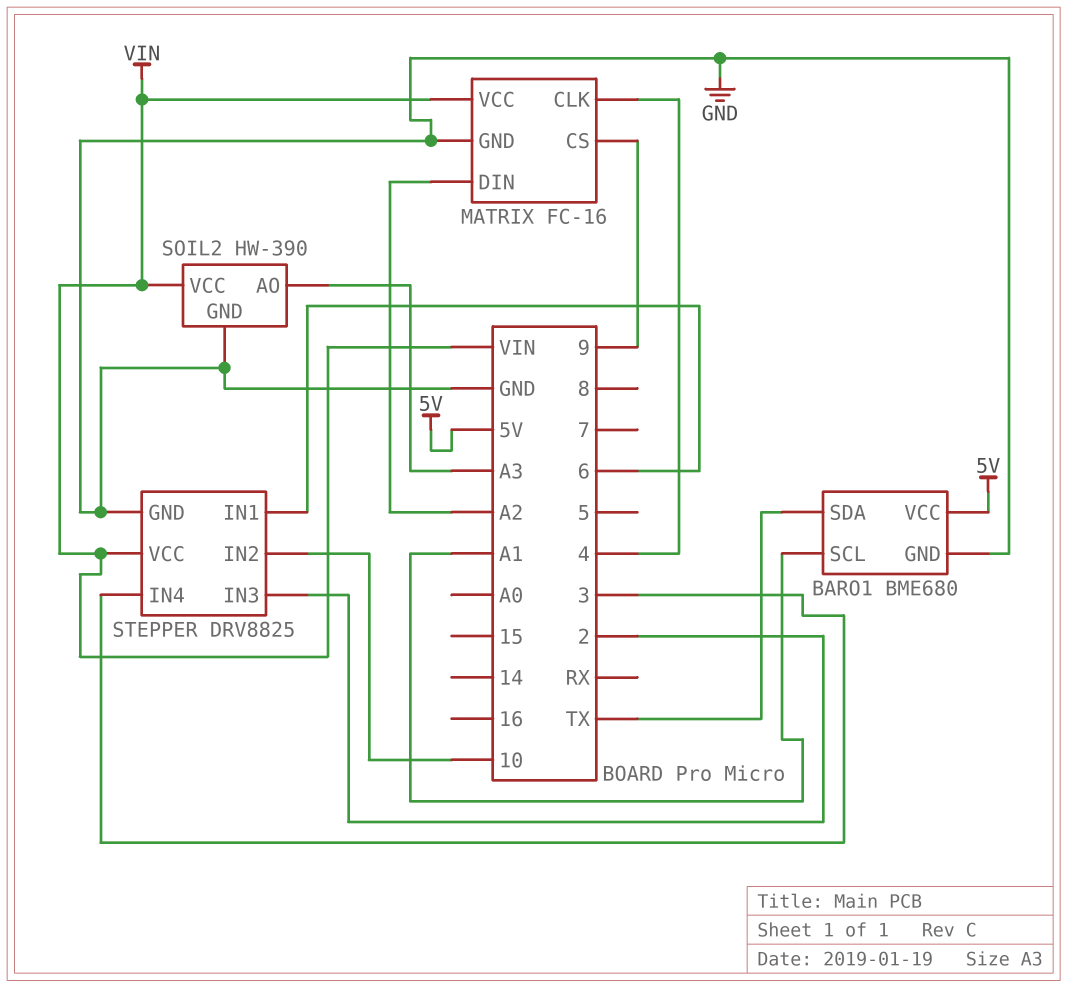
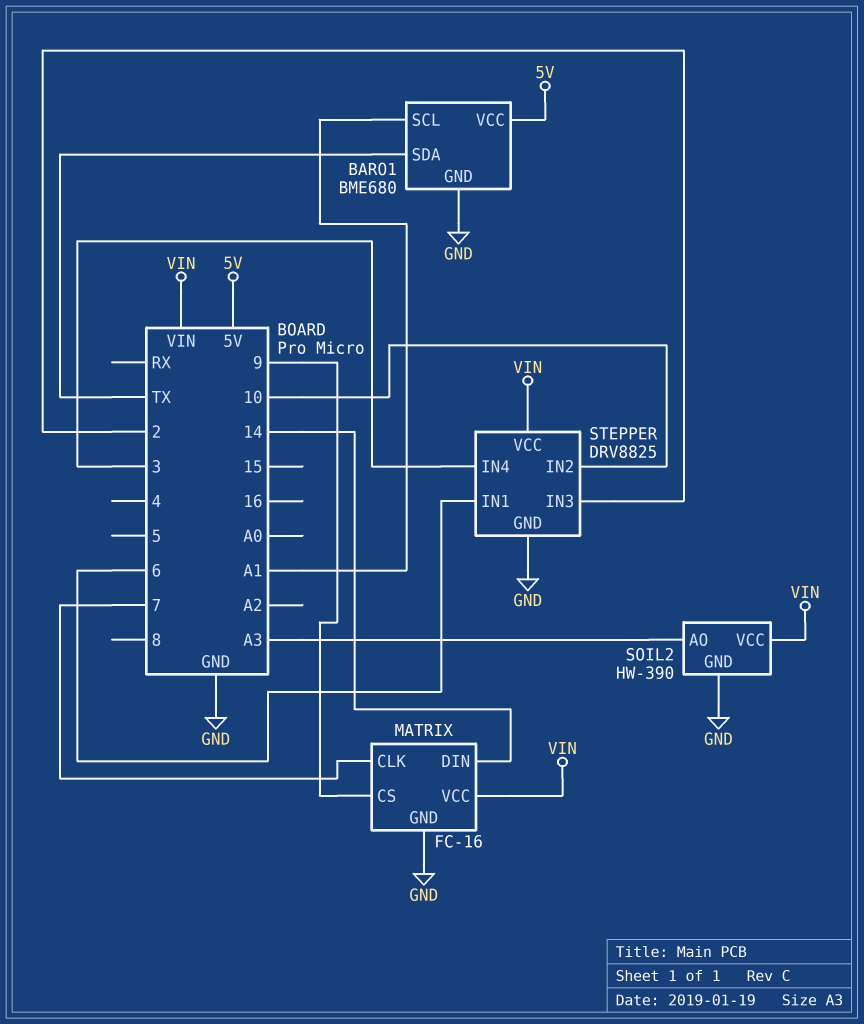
MATRIX pin CLK: 4 -> 7
MATRIX pin DIN: A2 -> 14

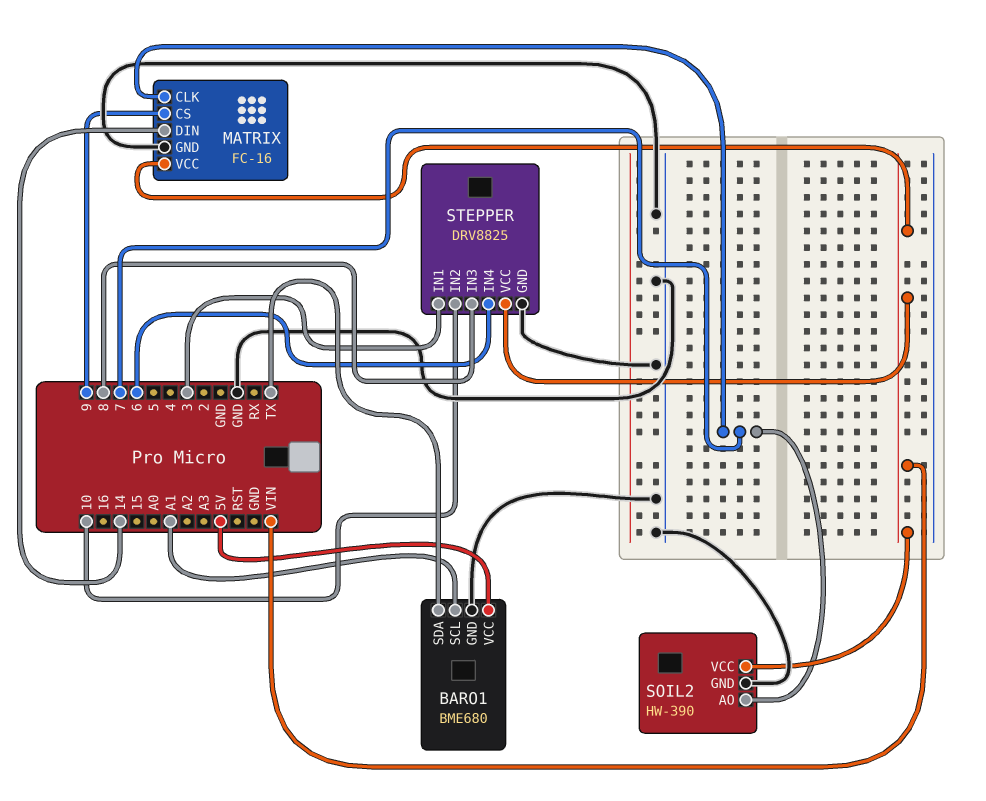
SOIL2 pin AO: A3 -> 7
STEPPER pin IN1: 6 -> 3
STEPPER pin IN3: 2 -> 8
STEPPER pin IN4: 3 -> 6

